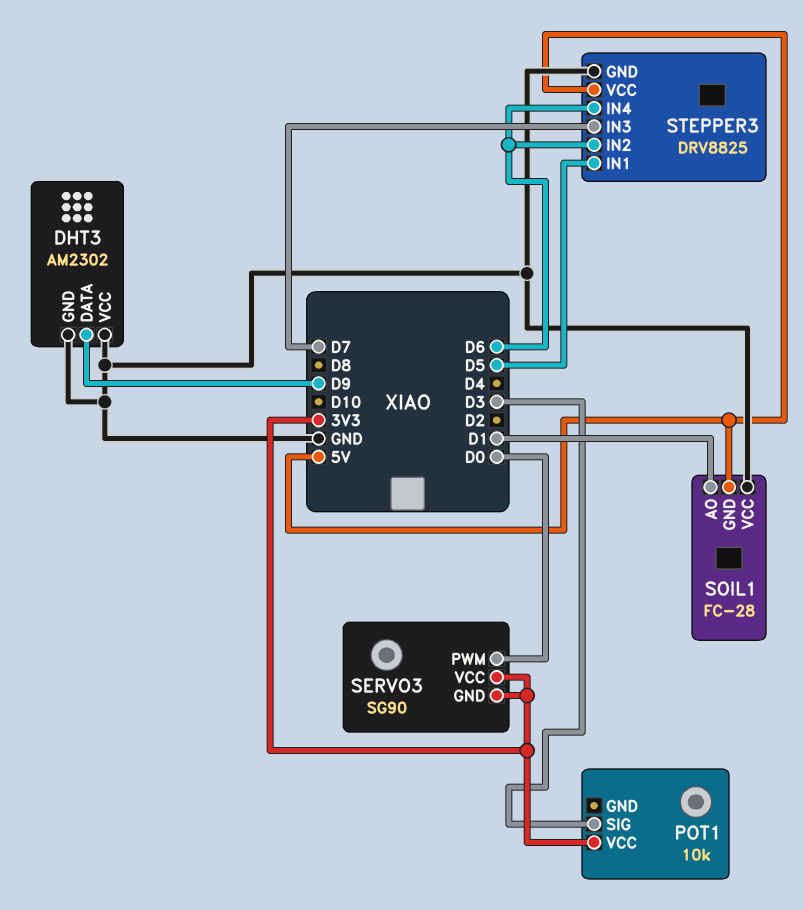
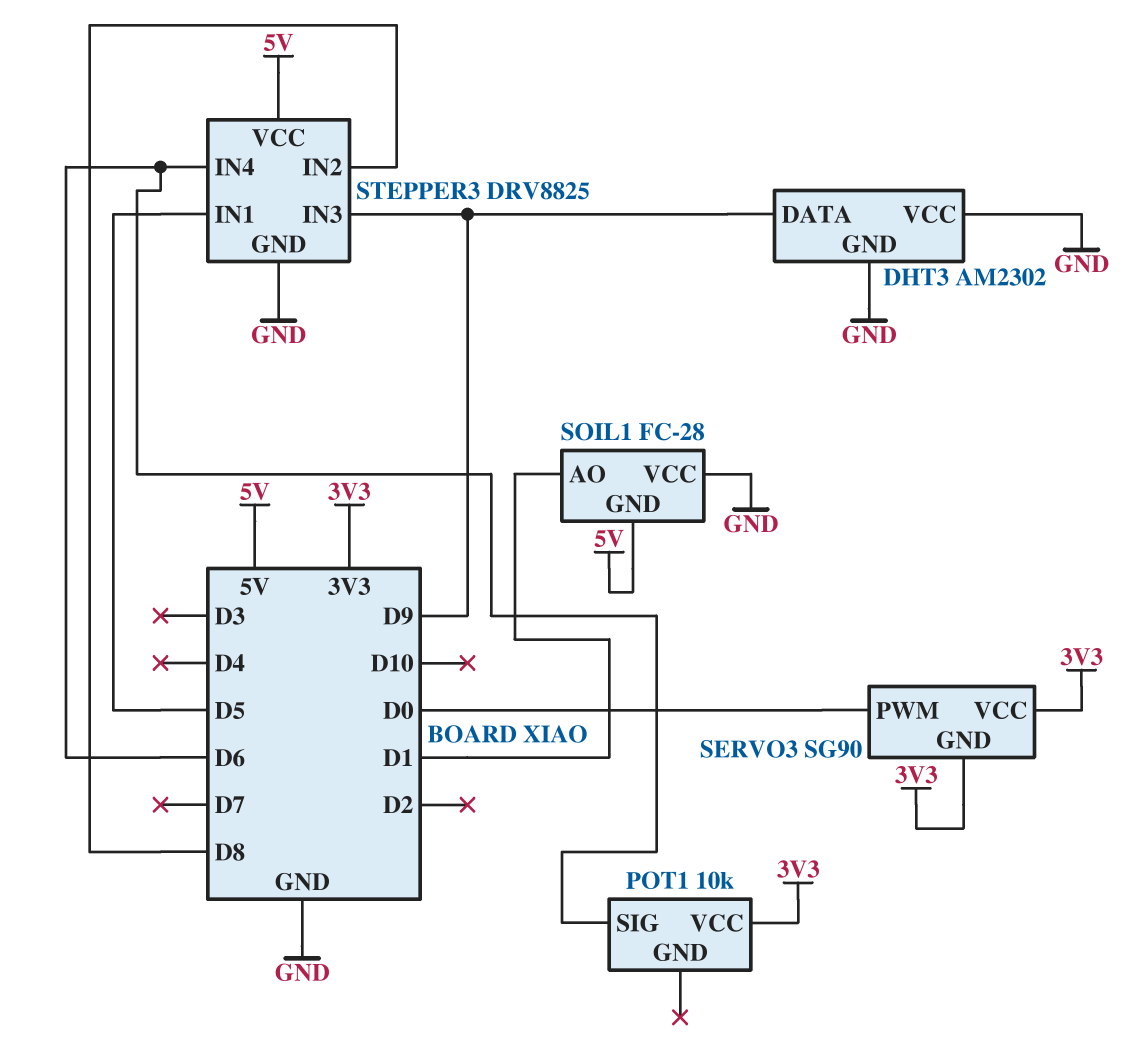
POT1 pin SIG: D3 -> D6
STEPPER3 pin IN2: D6 -> D8
STEPPER3 pin IN3: D7 -> D9

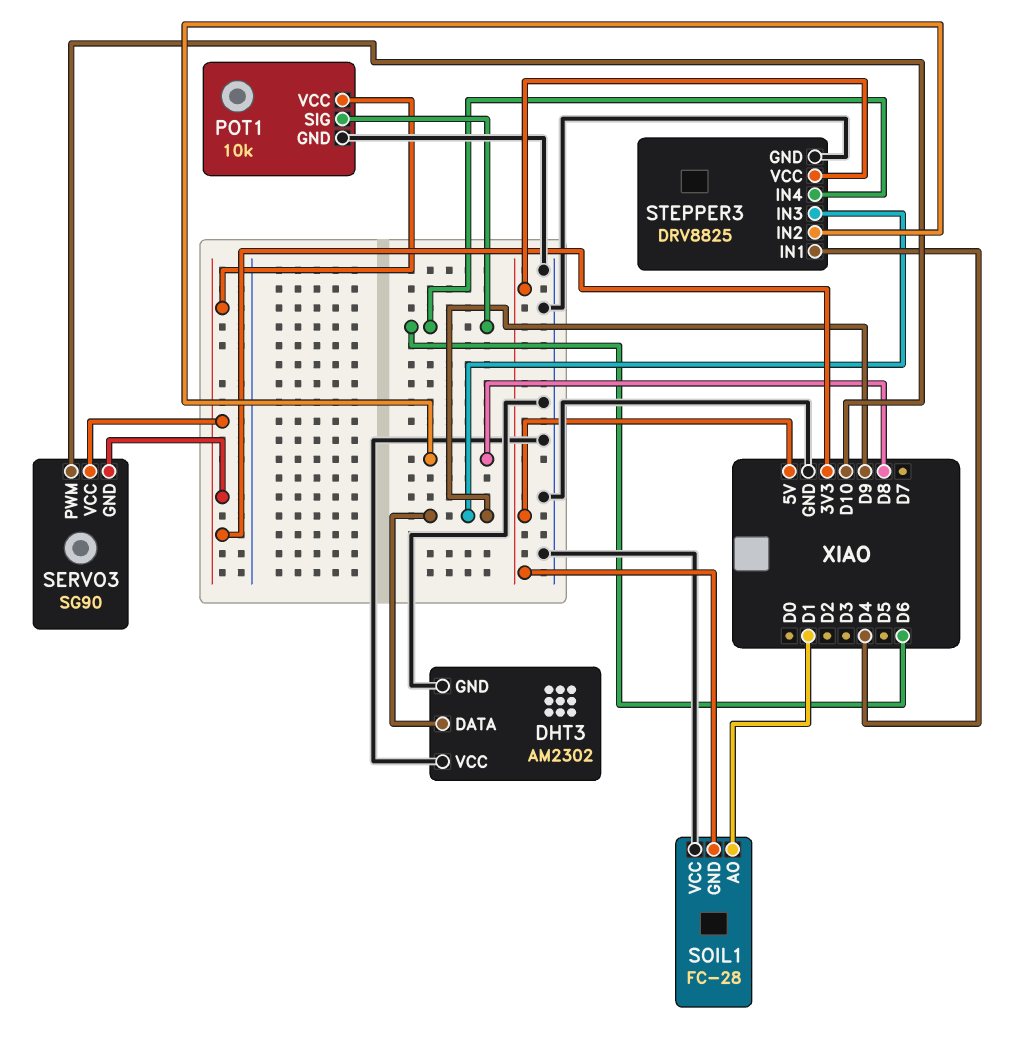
POT1 pin GND: none -> GND
SERVO3 pin PWM: D0 -> D10
STEPPER3 pin IN1: D5 -> D4

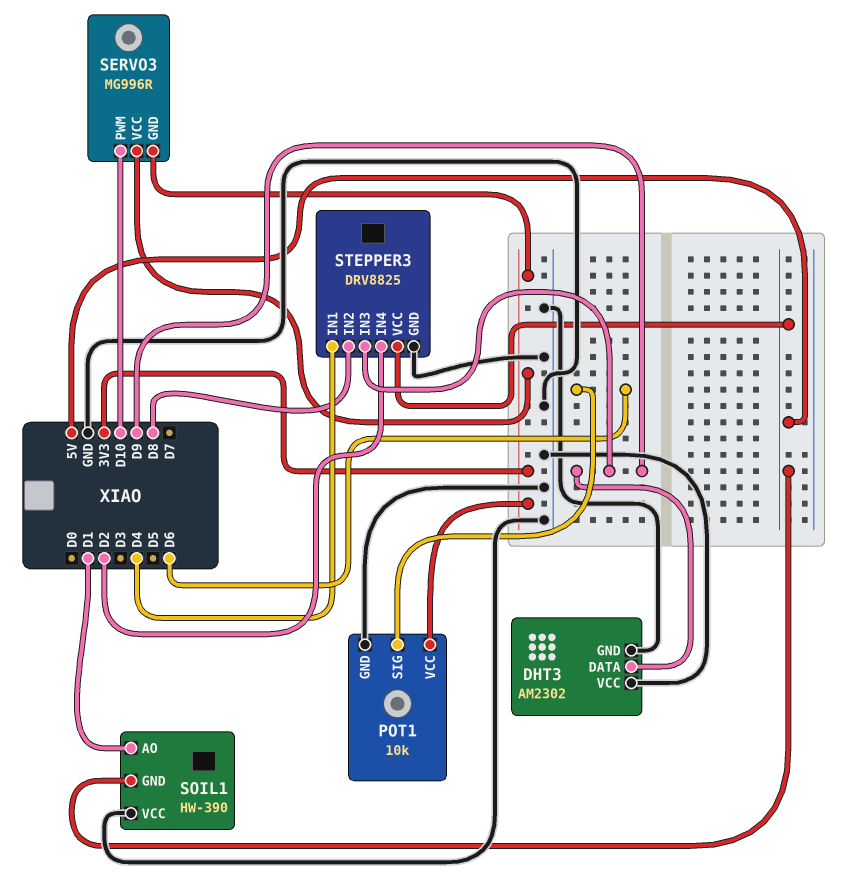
SERVO3: SG90 -> MG996R
SOIL1: FC-28 -> HW-390
STEPPER3 pin IN4: D6 -> D2

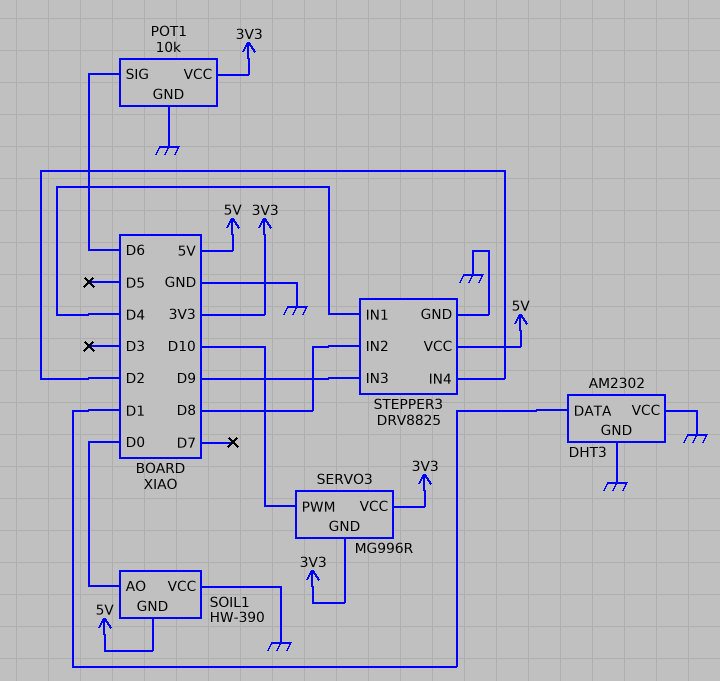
DHT3 pin DATA: D9 -> D1
SOIL1 pin AO: D1 -> D0

